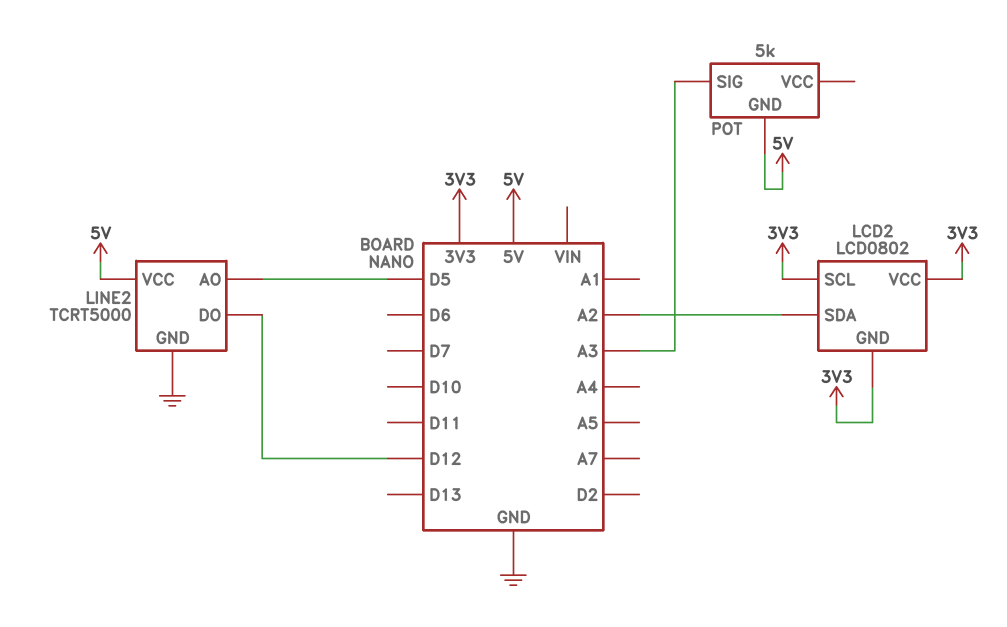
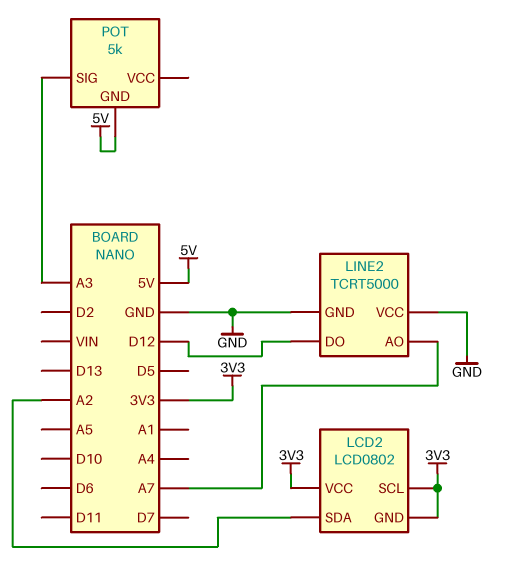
LINE2 pin AO: D5 -> A7
LINE2 pin VCC: 5V -> GND

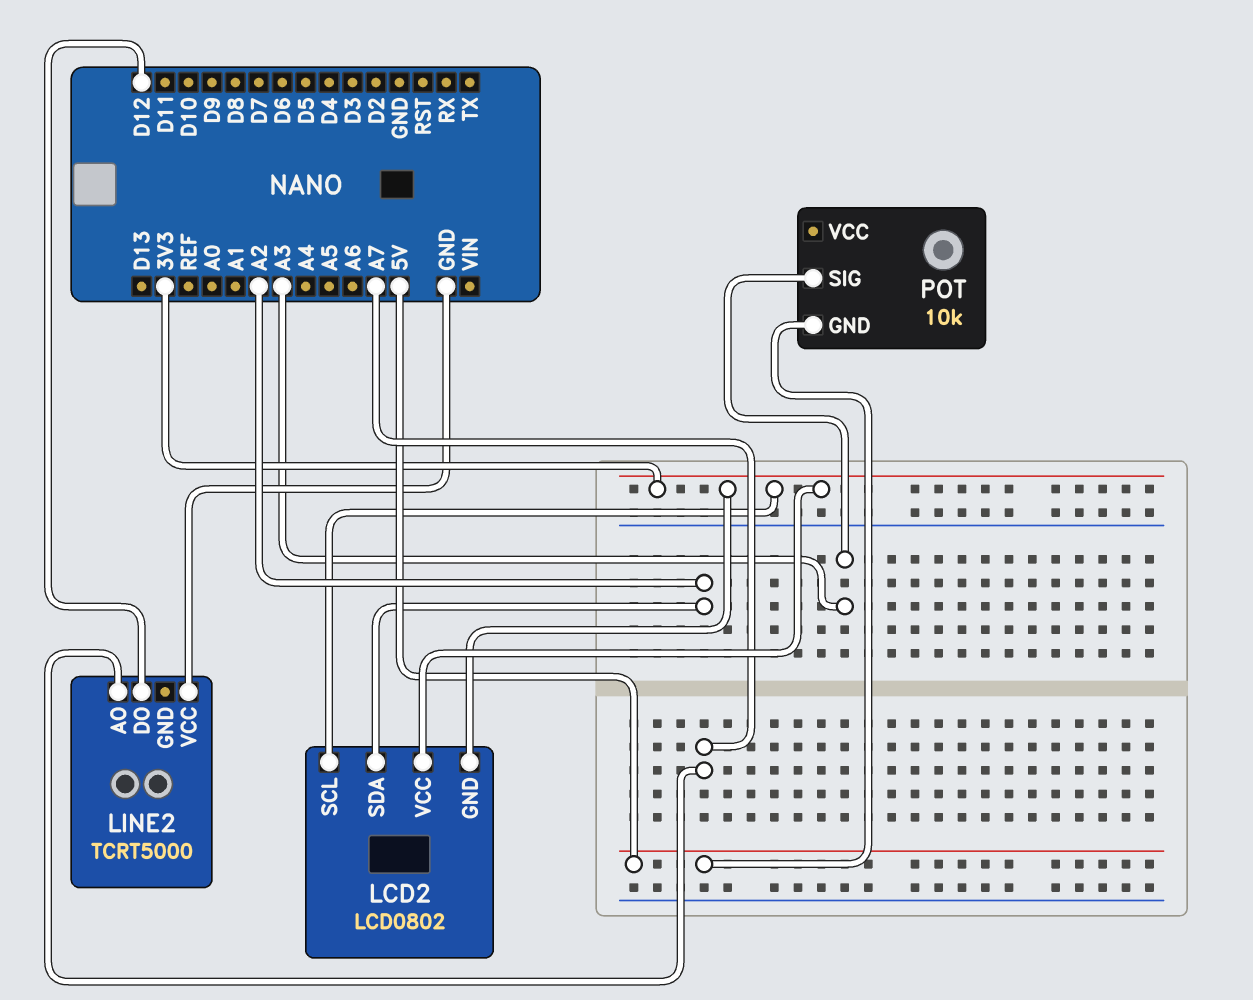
LINE2 pin GND: GND -> none
POT: 5k -> 10k

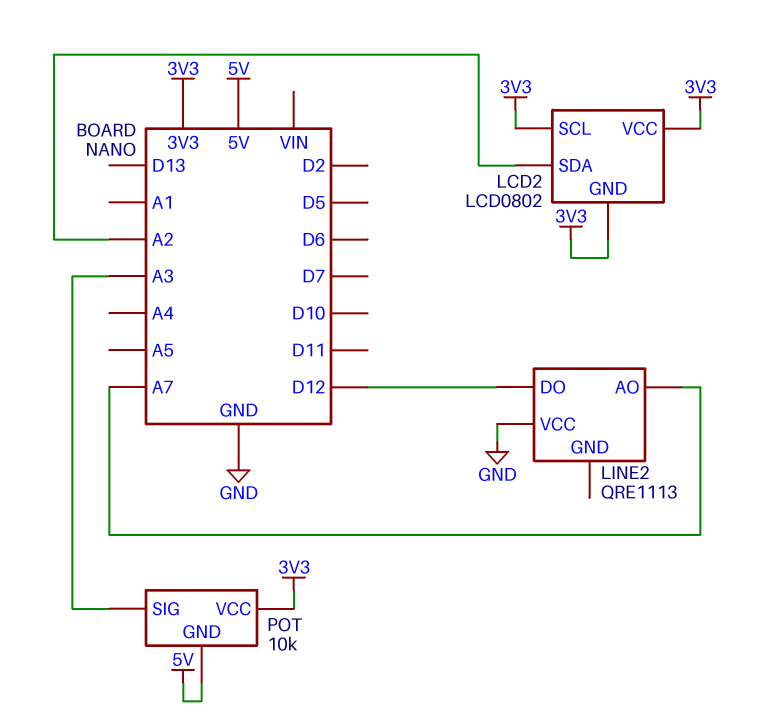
LINE2: TCRT5000 -> QRE1113
POT pin VCC: none -> 3V3

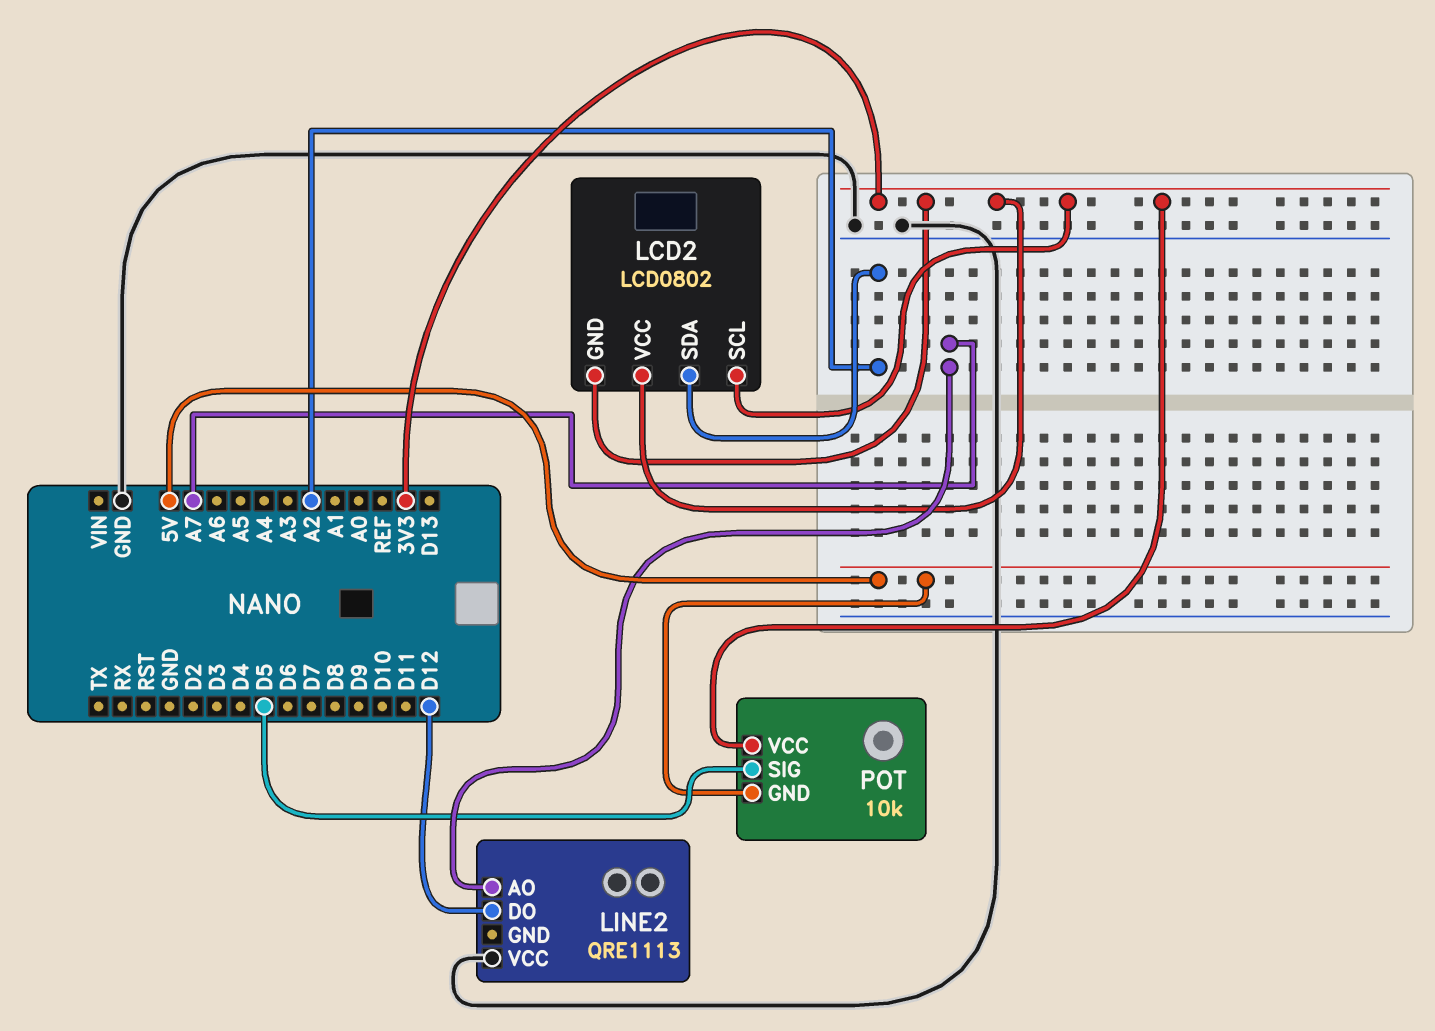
POT pin SIG: A3 -> D5

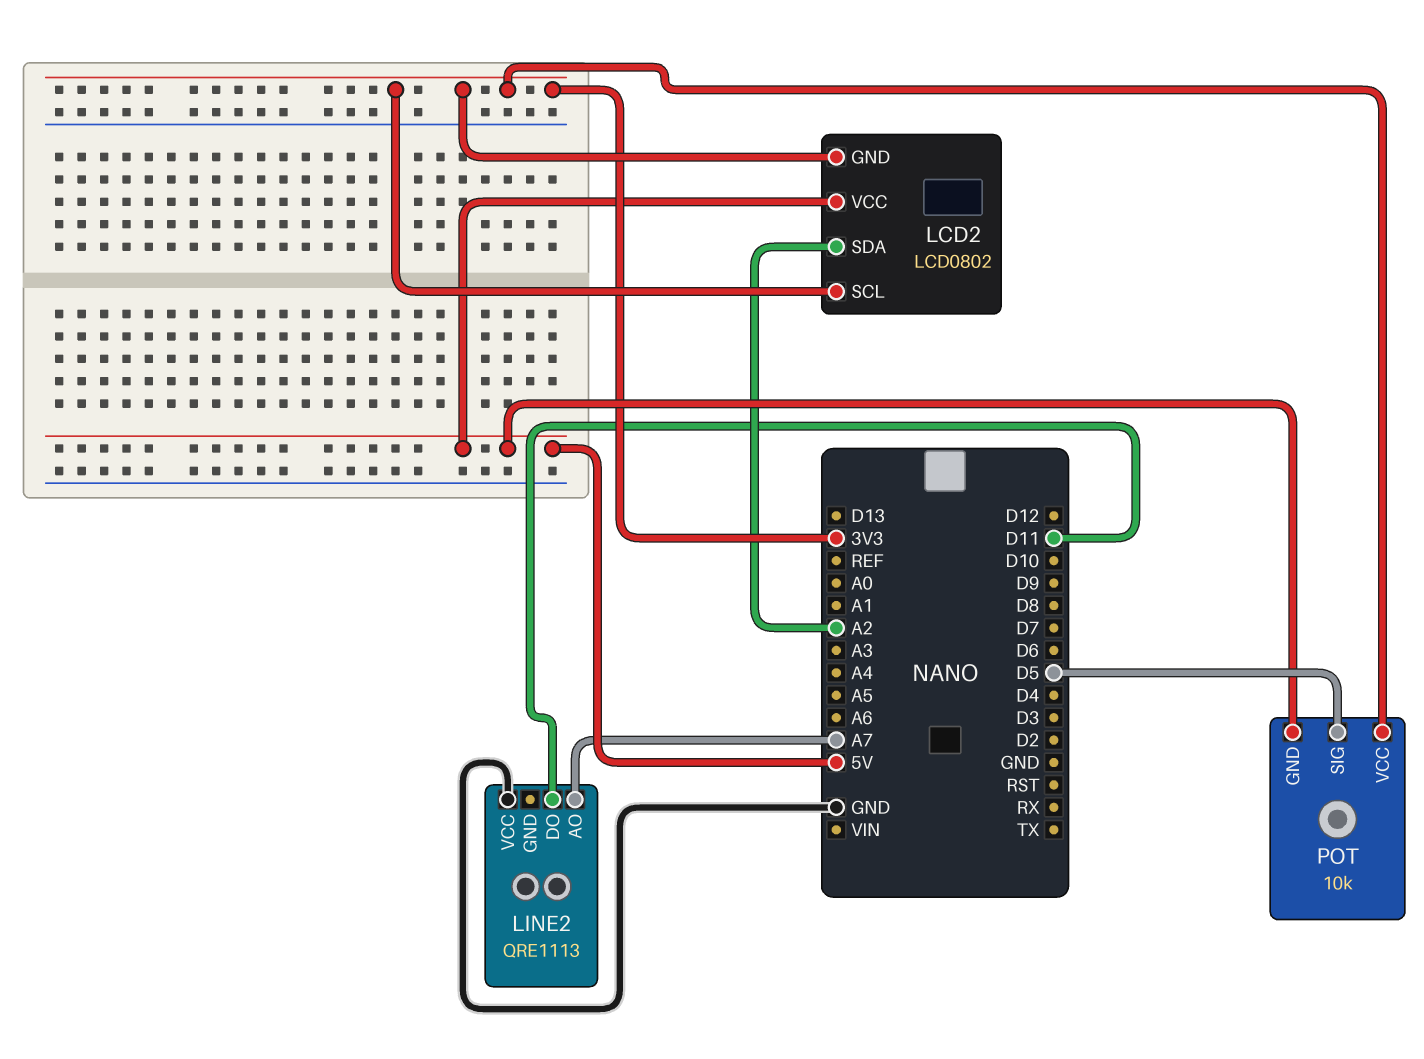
LCD2 pin VCC: 3V3 -> 5V
LINE2 pin DO: D12 -> D11

